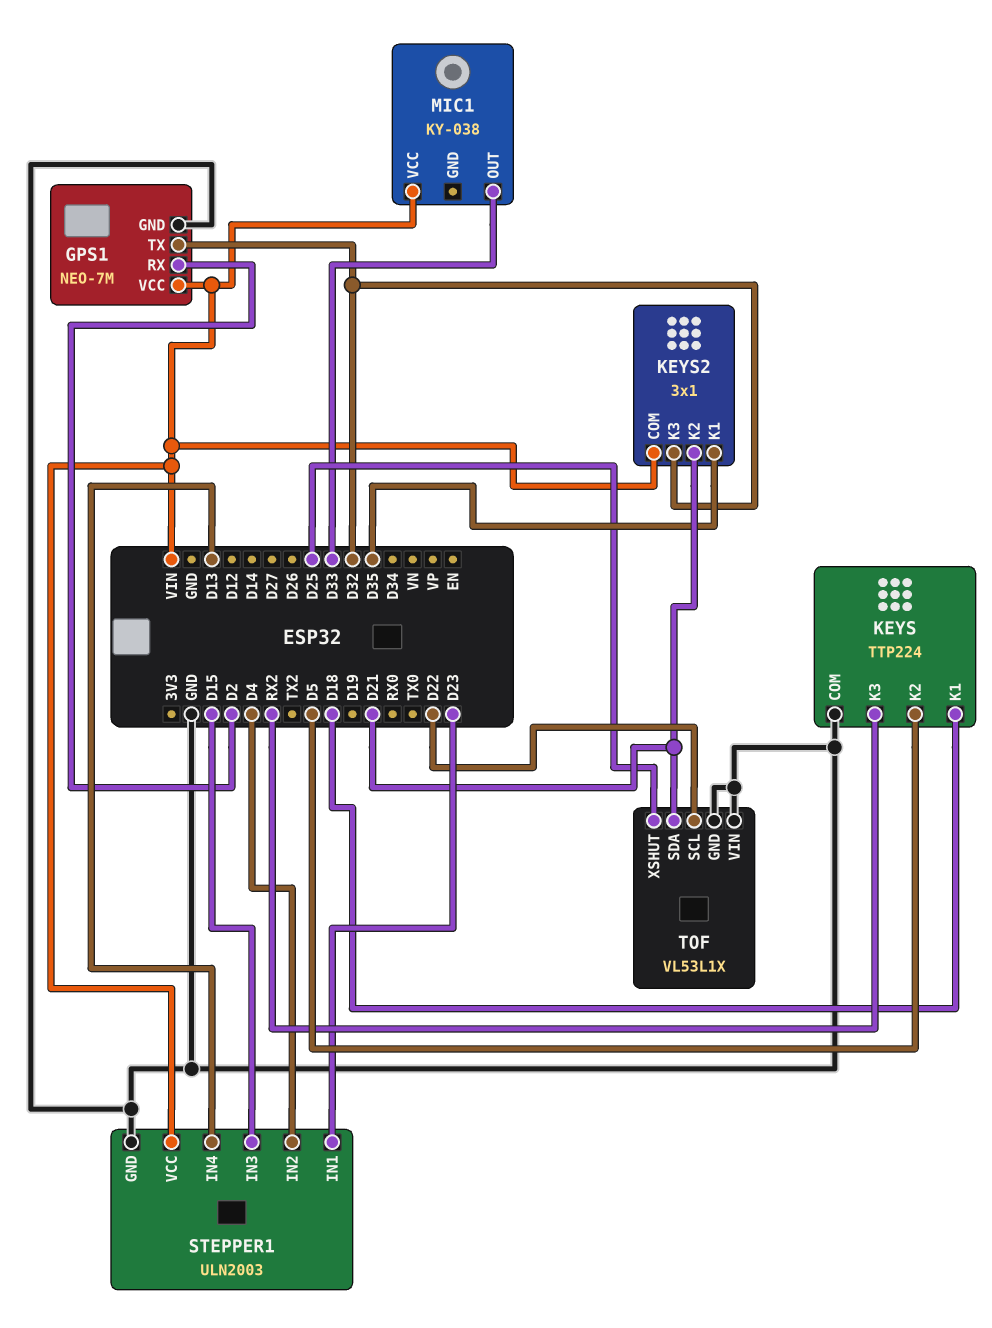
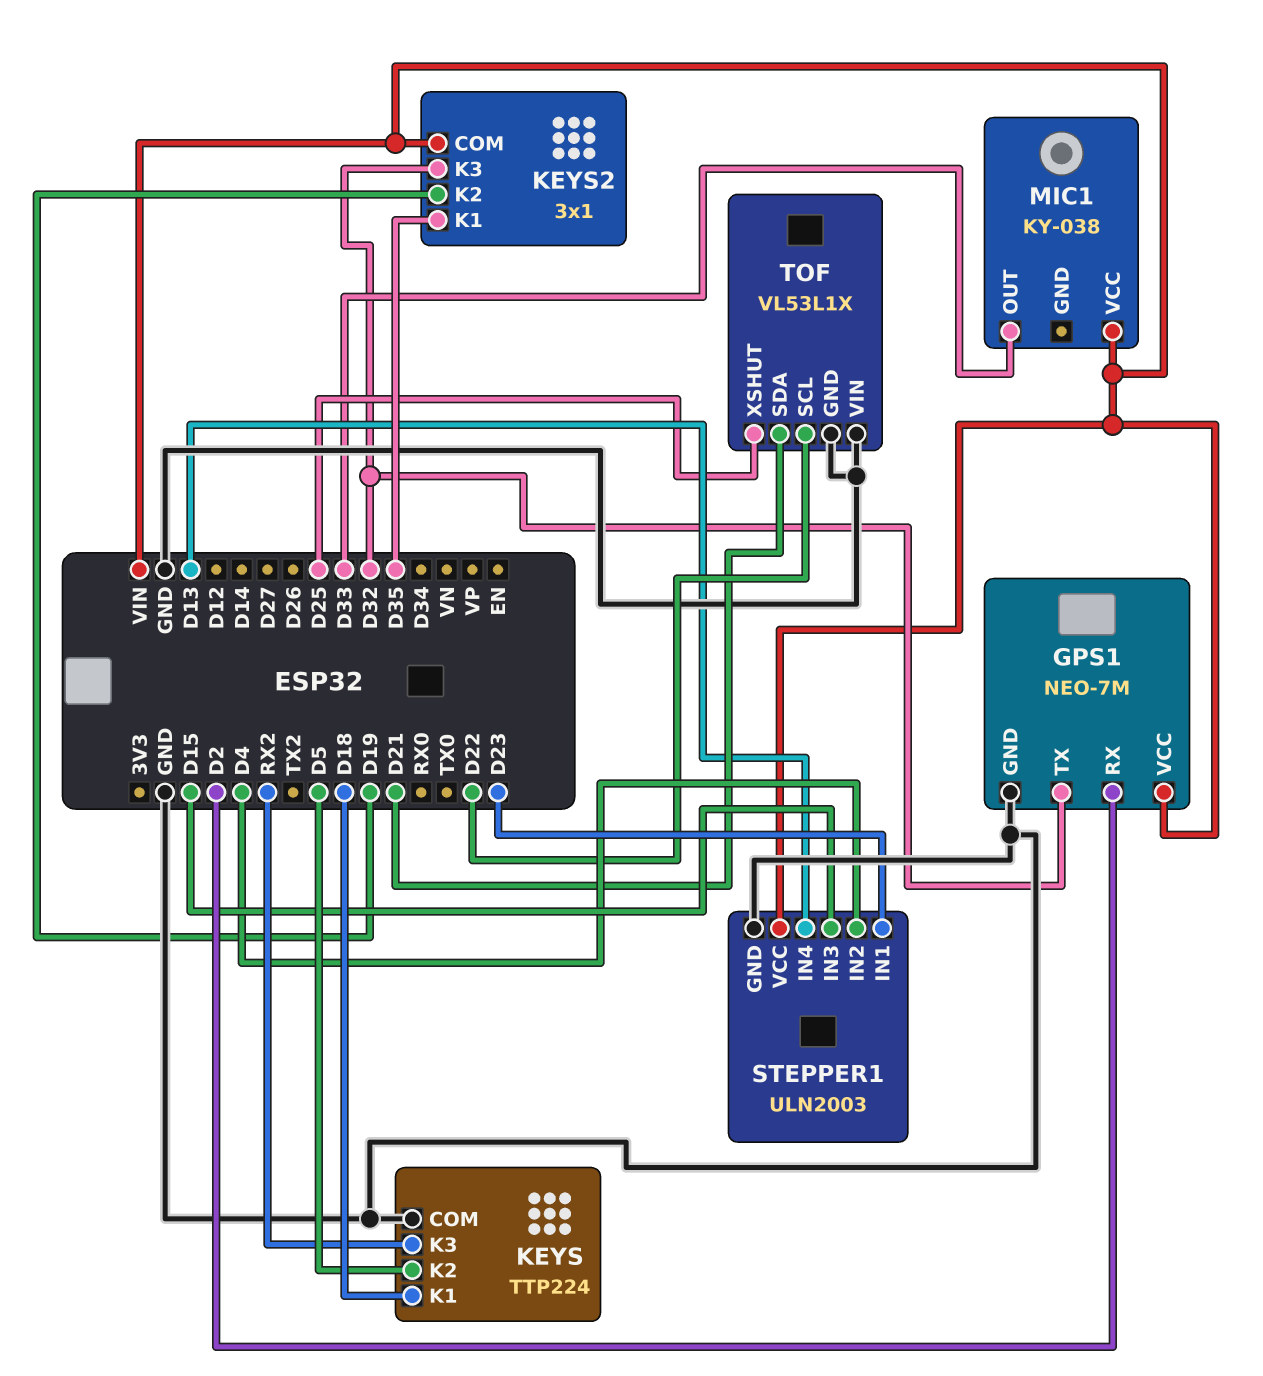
KEYS2 pin K2: D21 -> D19

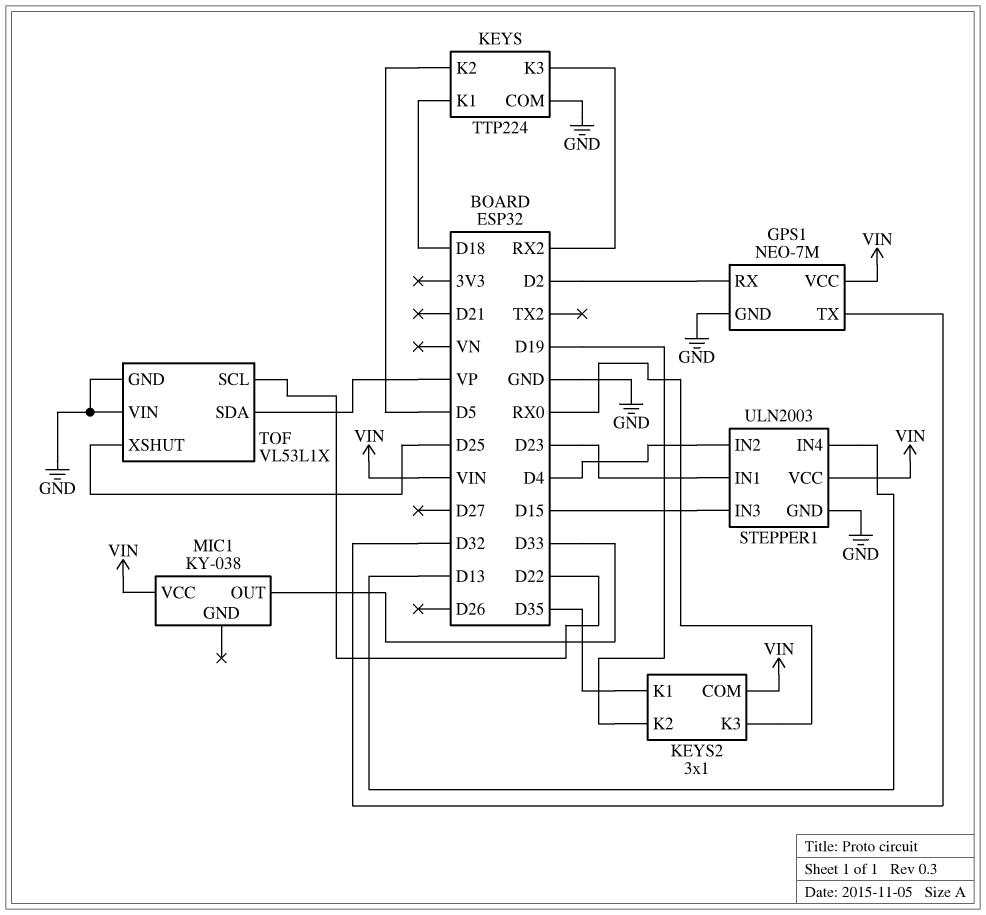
KEYS2 pin K3: D32 -> RX0
TOF pin SDA: D21 -> VP

